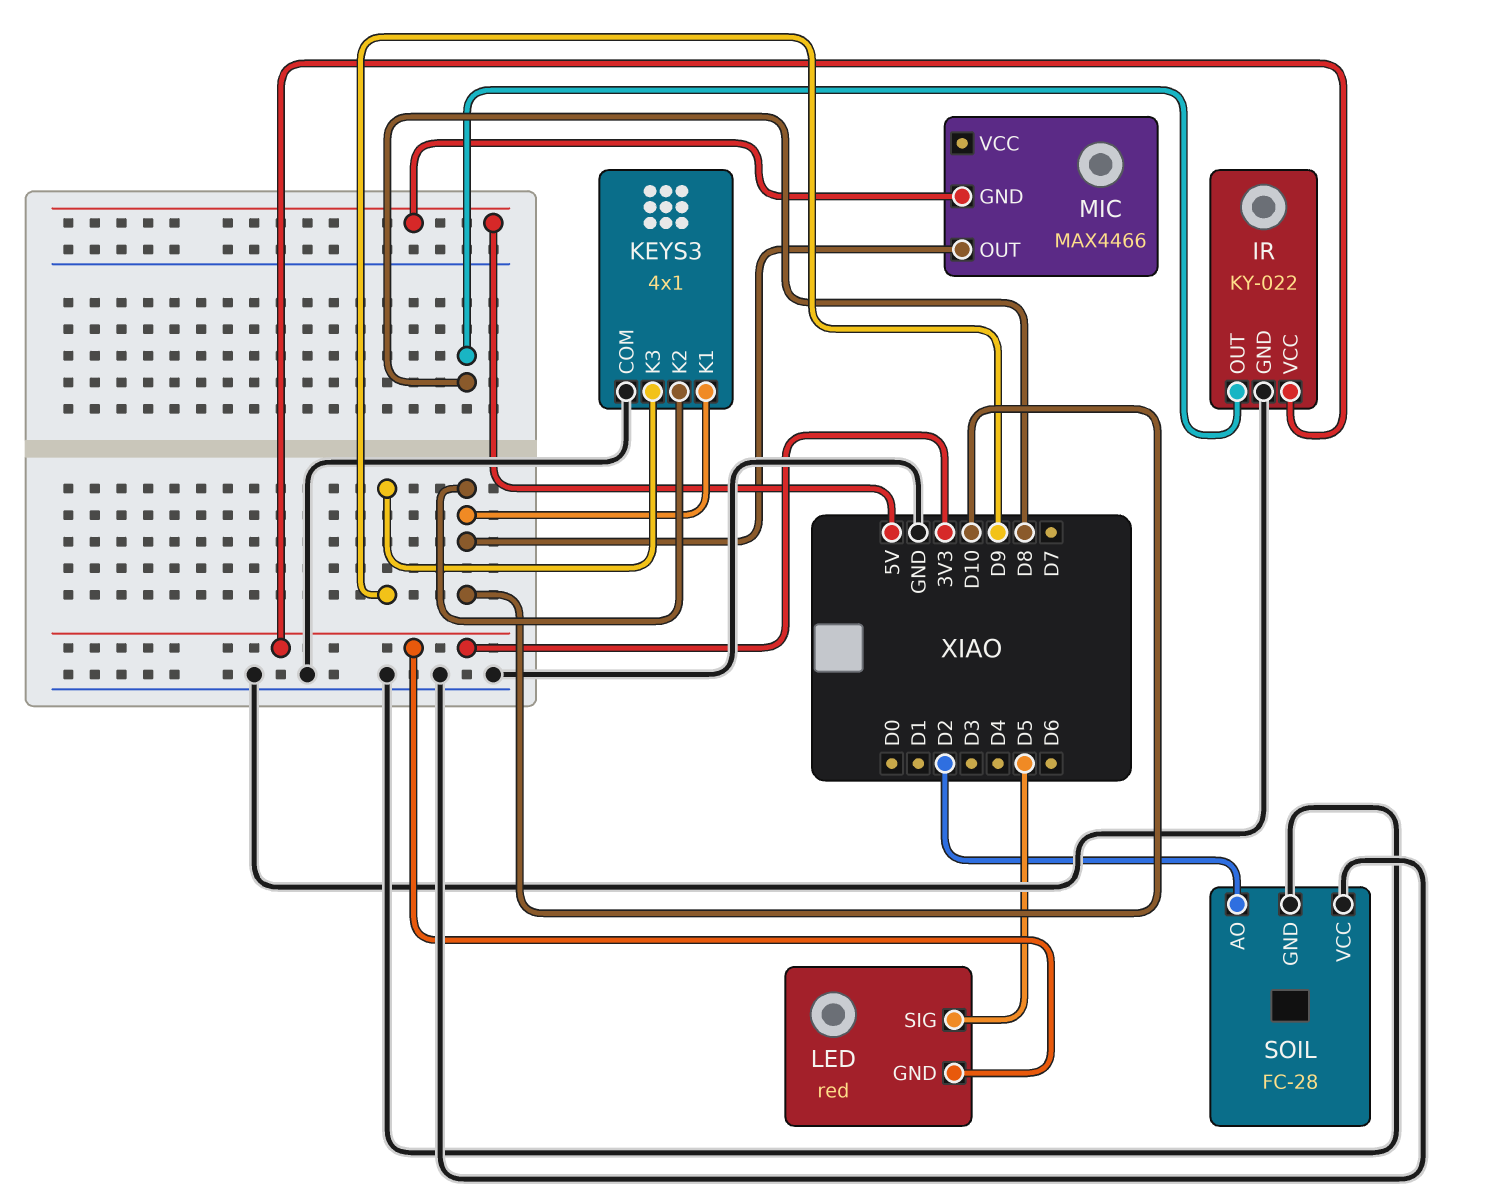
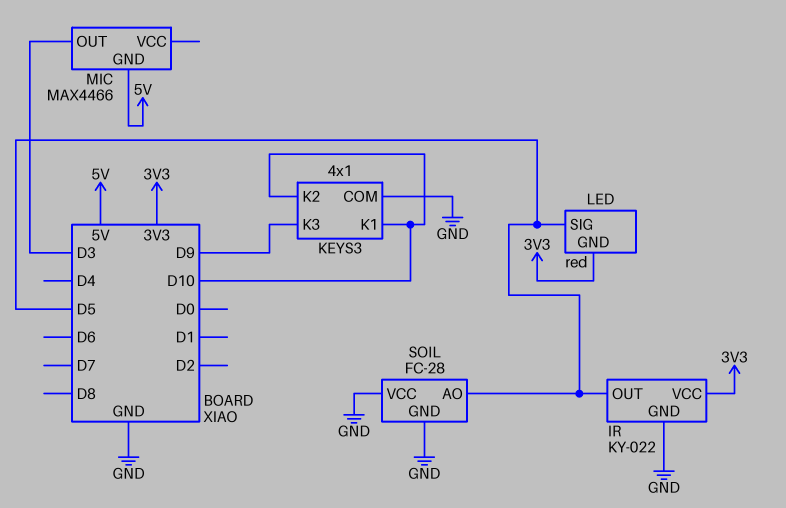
IR pin OUT: D8 -> D5
MIC pin OUT: D10 -> D3
SOIL pin AO: D2 -> D5

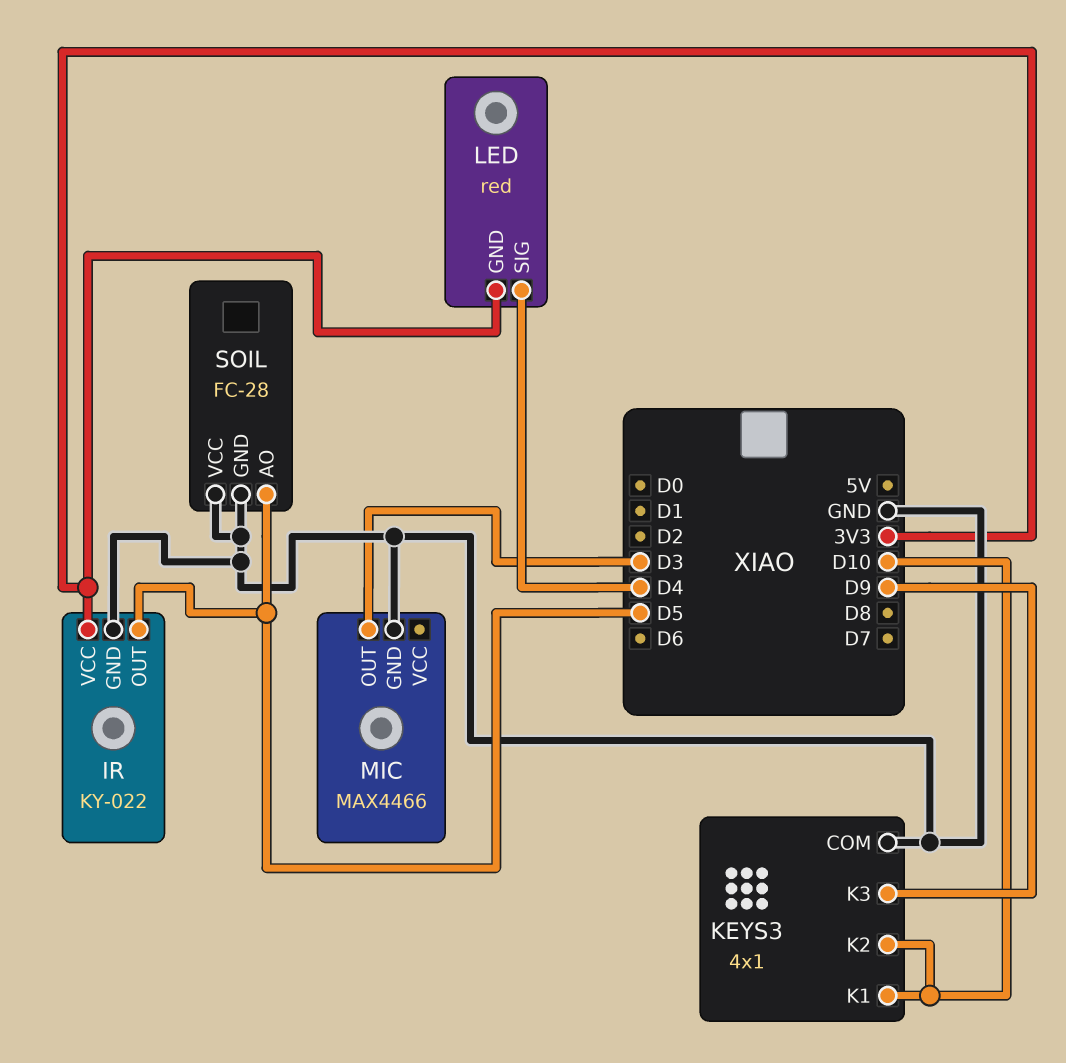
LED pin SIG: D5 -> D4
MIC pin GND: 5V -> GND

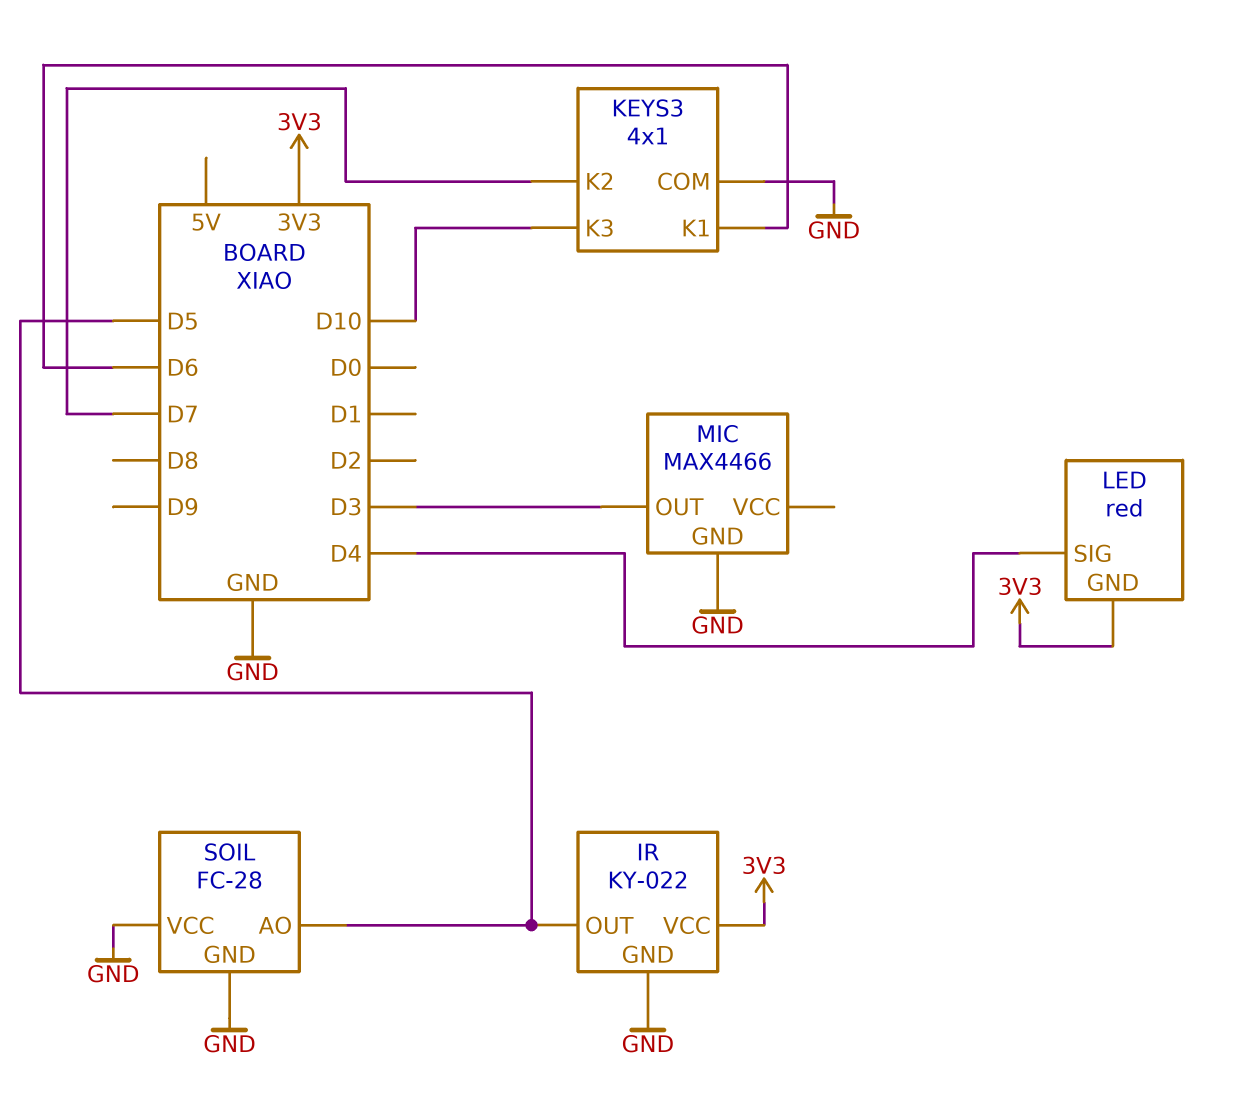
KEYS3 pin K1: D10 -> D6
KEYS3 pin K2: D10 -> D7
KEYS3 pin K3: D9 -> D10

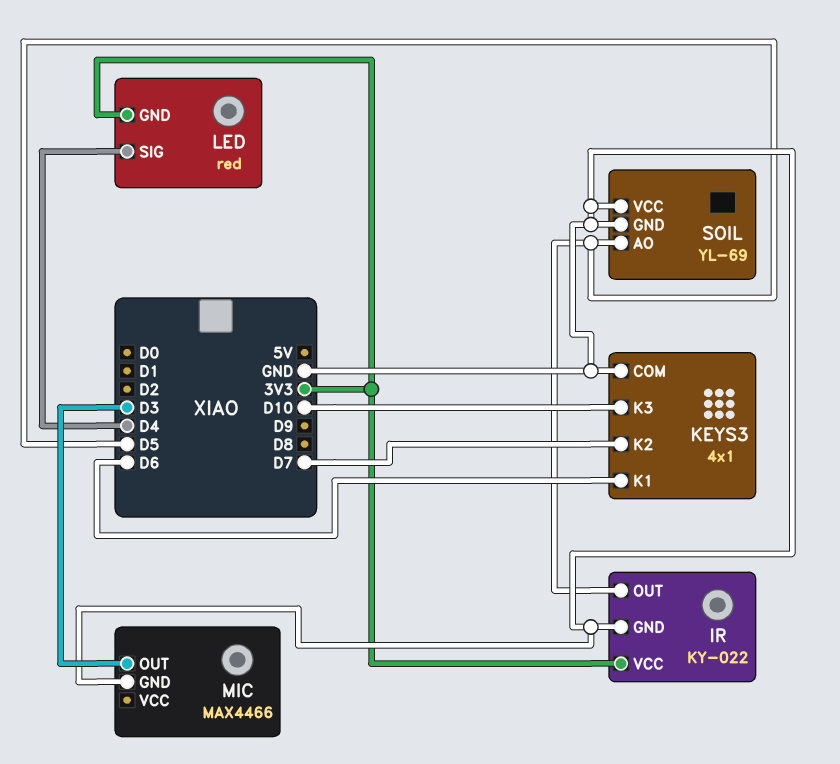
SOIL: FC-28 -> YL-69

